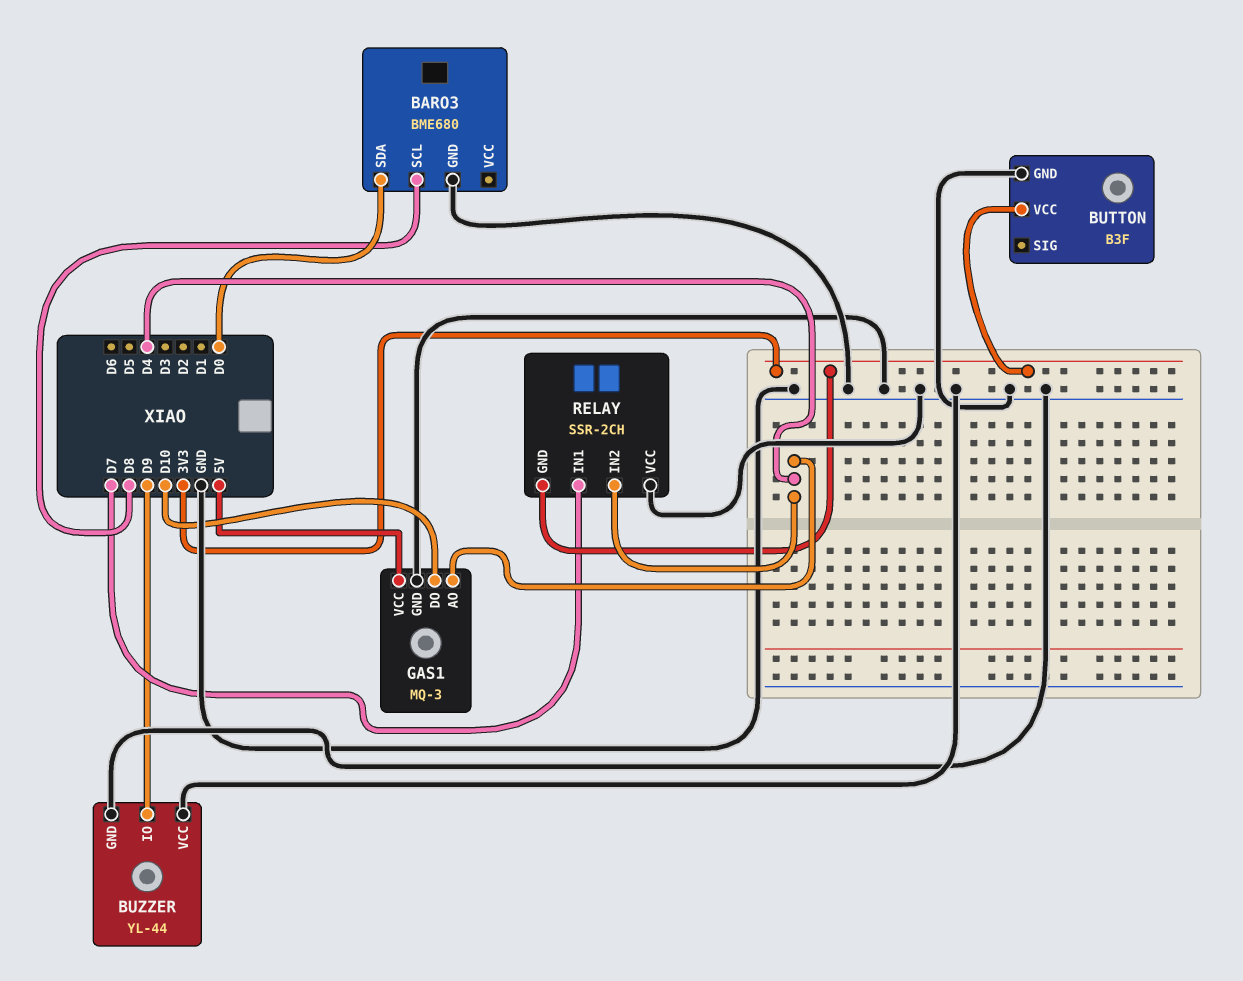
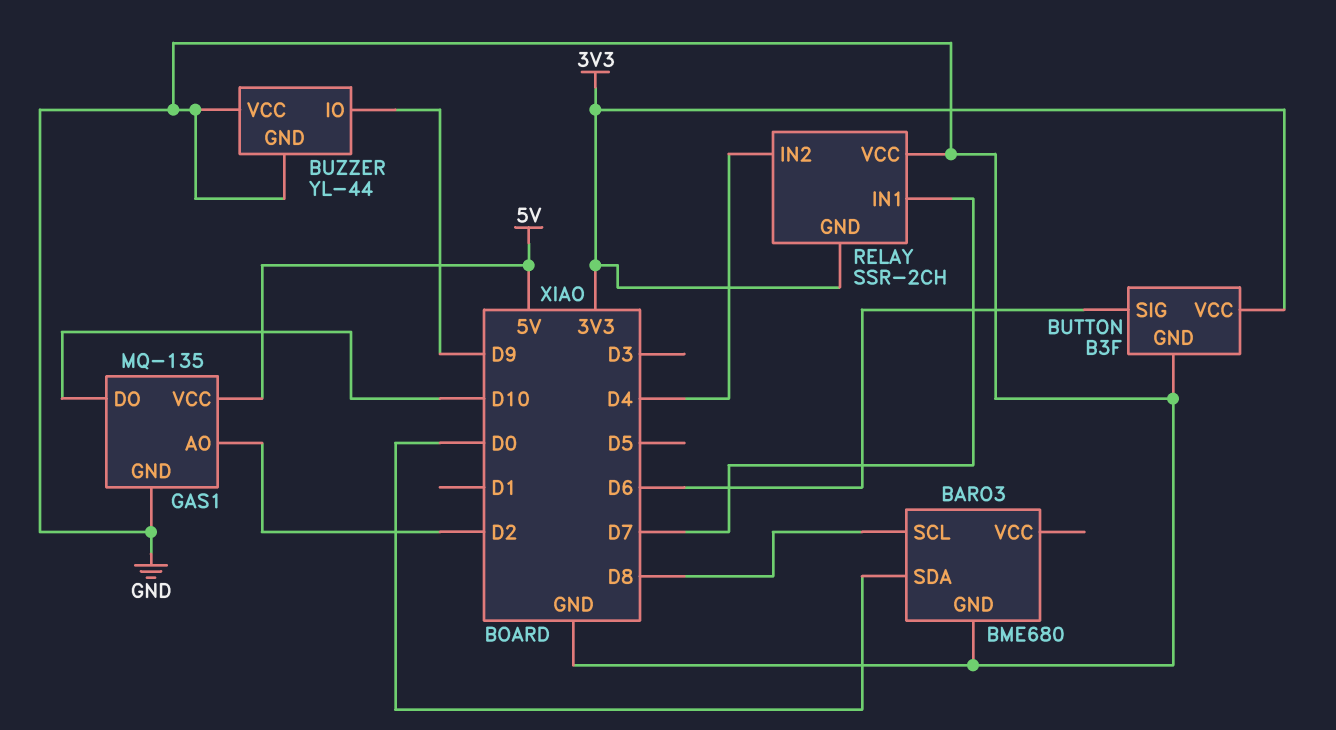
BUTTON pin SIG: none -> D6
GAS1: MQ-3 -> MQ-135
GAS1 pin AO: D4 -> D2

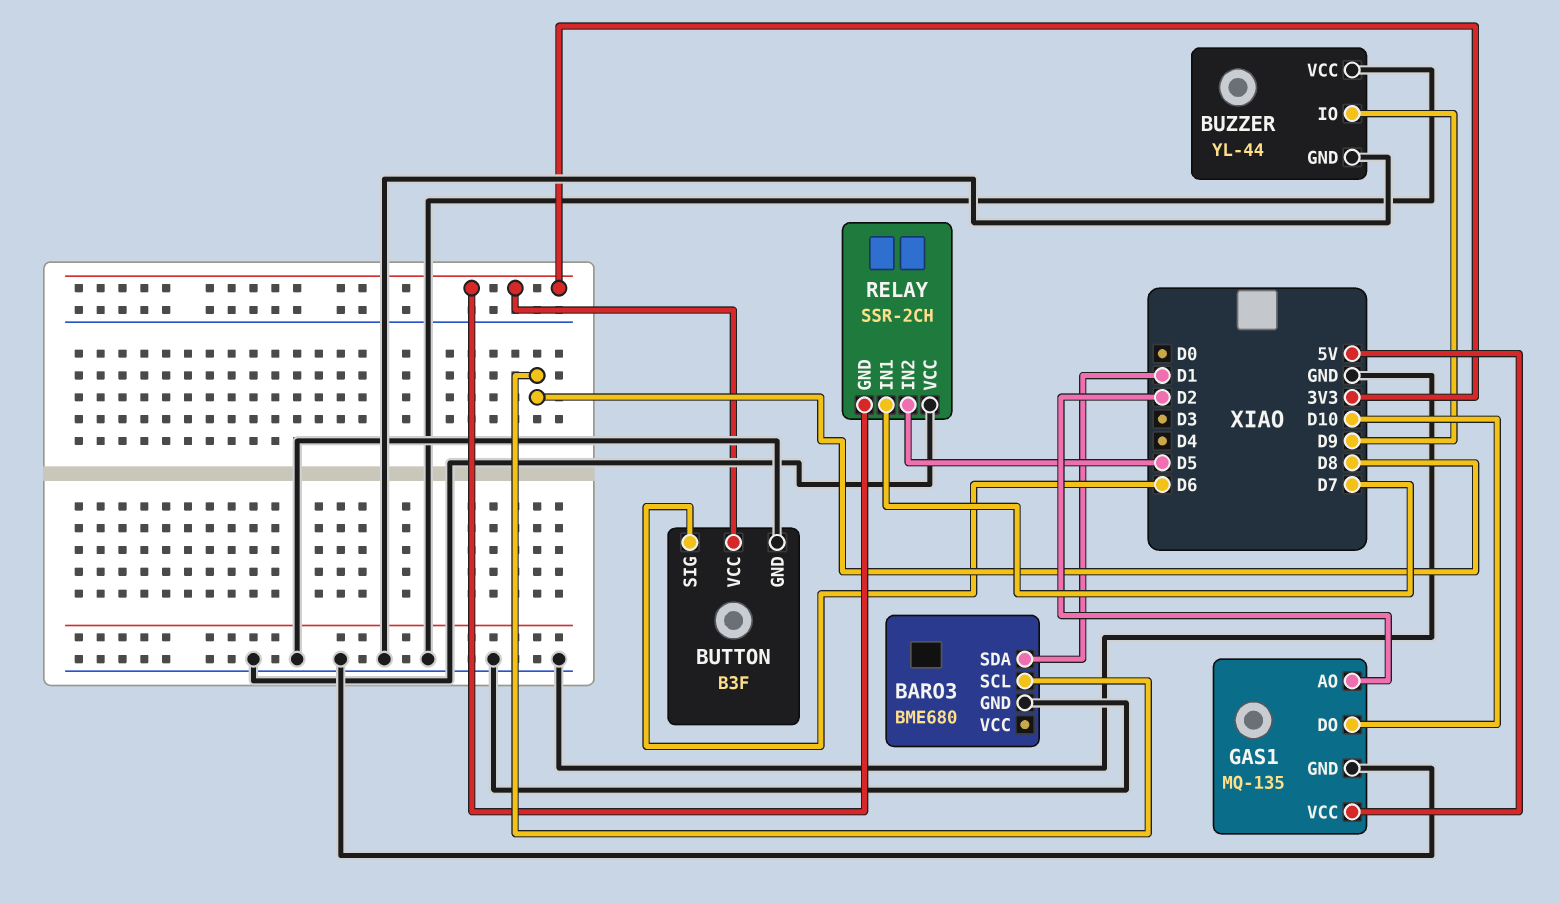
BARO3 pin SDA: D0 -> D1
RELAY pin IN2: D4 -> D5

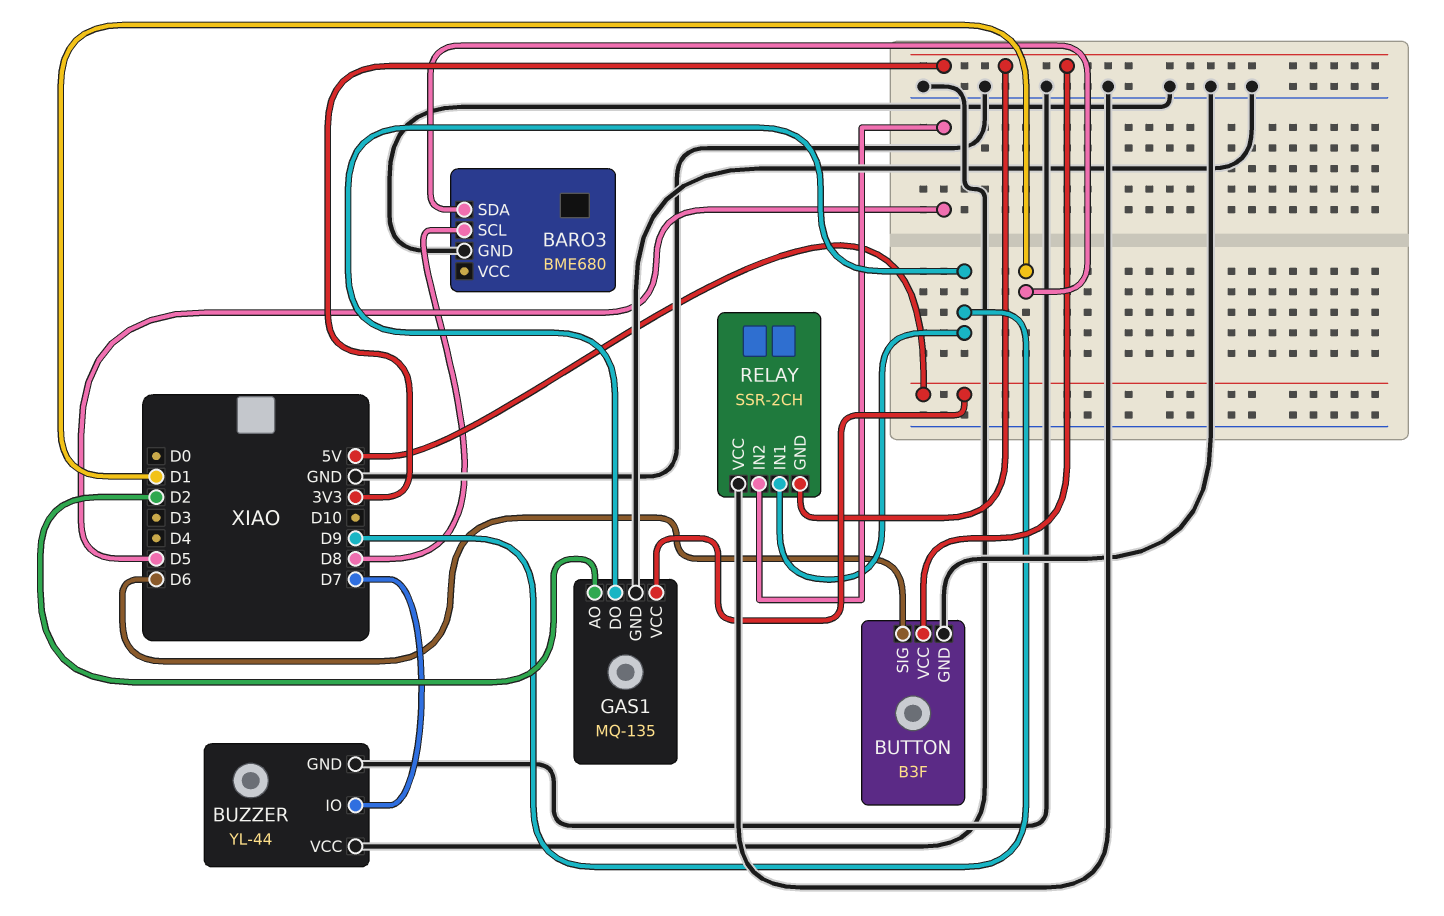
BUZZER pin IO: D9 -> D7
GAS1 pin DO: D10 -> D9
RELAY pin IN1: D7 -> D9

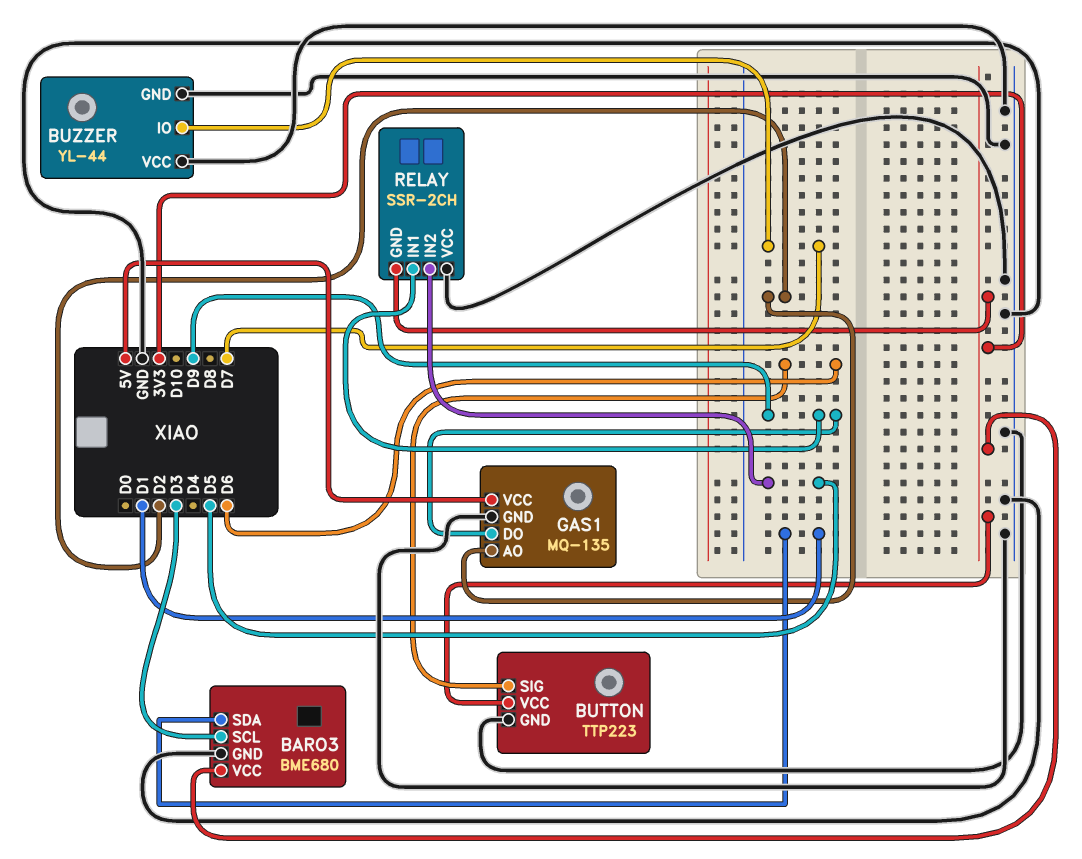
BARO3 pin SCL: D8 -> D3
BARO3 pin VCC: none -> 3V3
BUTTON: B3F -> TTP223

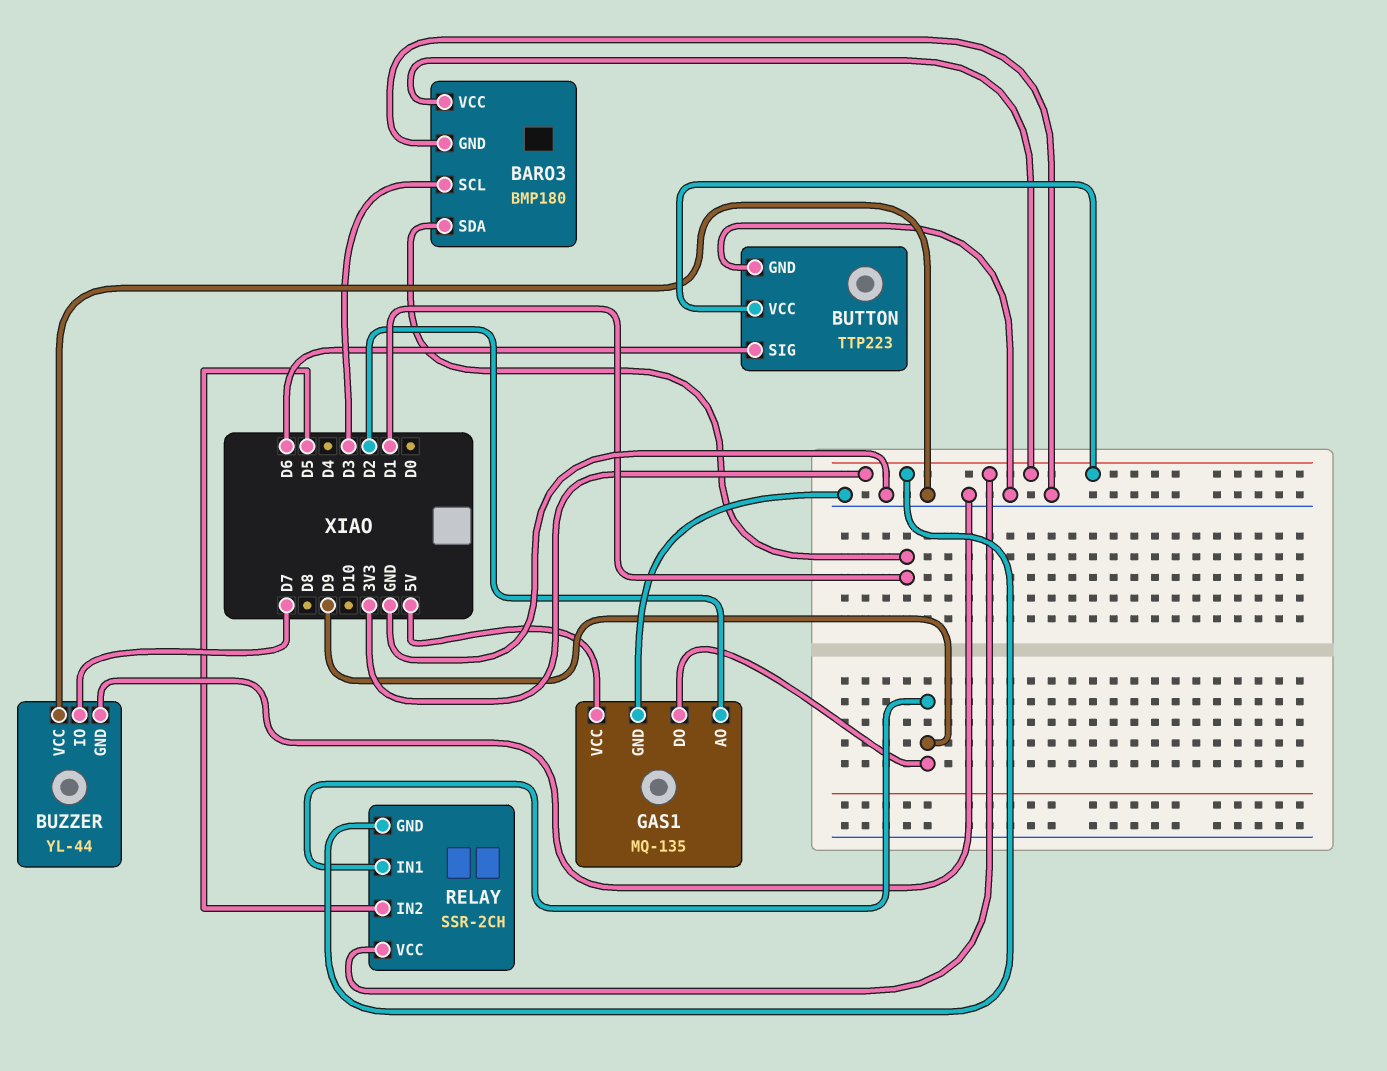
BARO3: BME680 -> BMP180
RELAY pin VCC: GND -> 3V3

